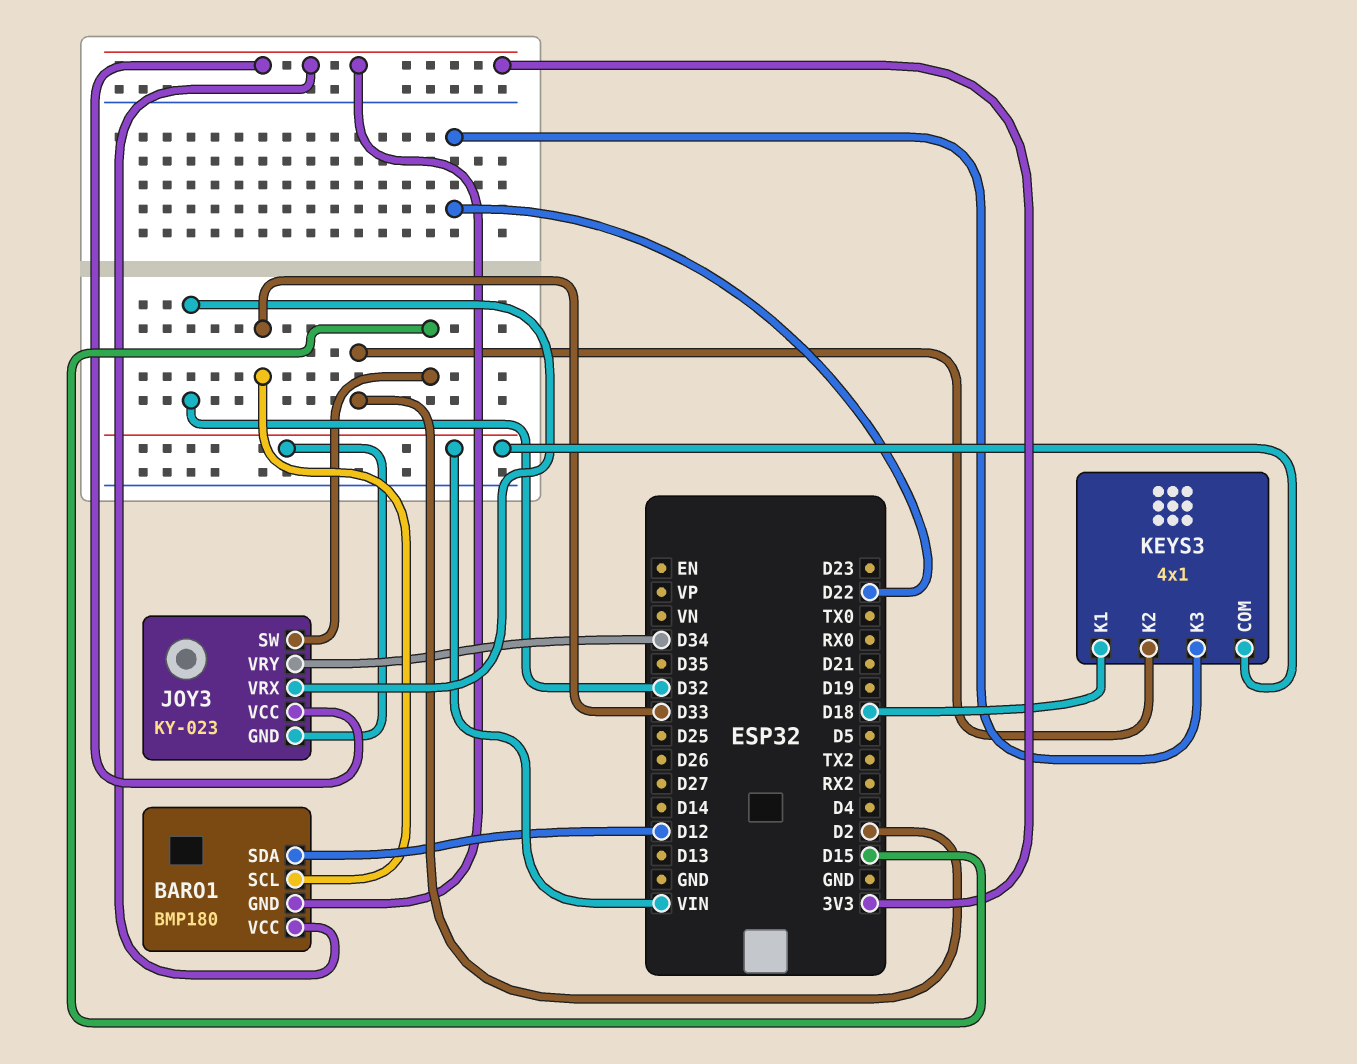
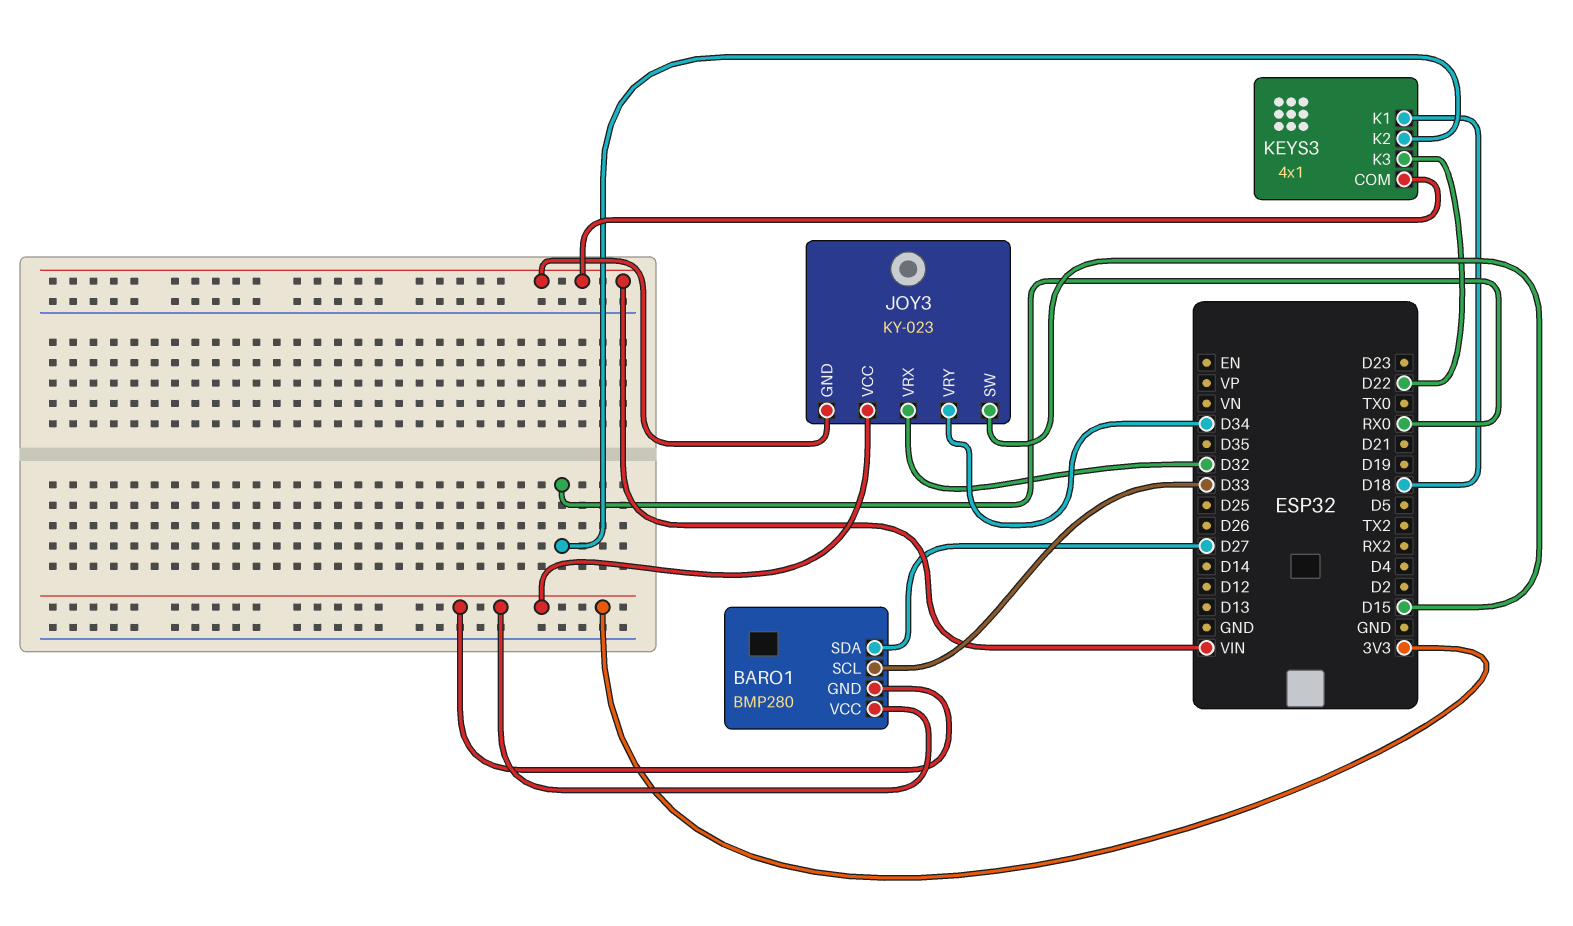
BARO1: BMP180 -> BMP280
BARO1 pin SDA: D12 -> D27
KEYS3 pin K2: D2 -> RX0

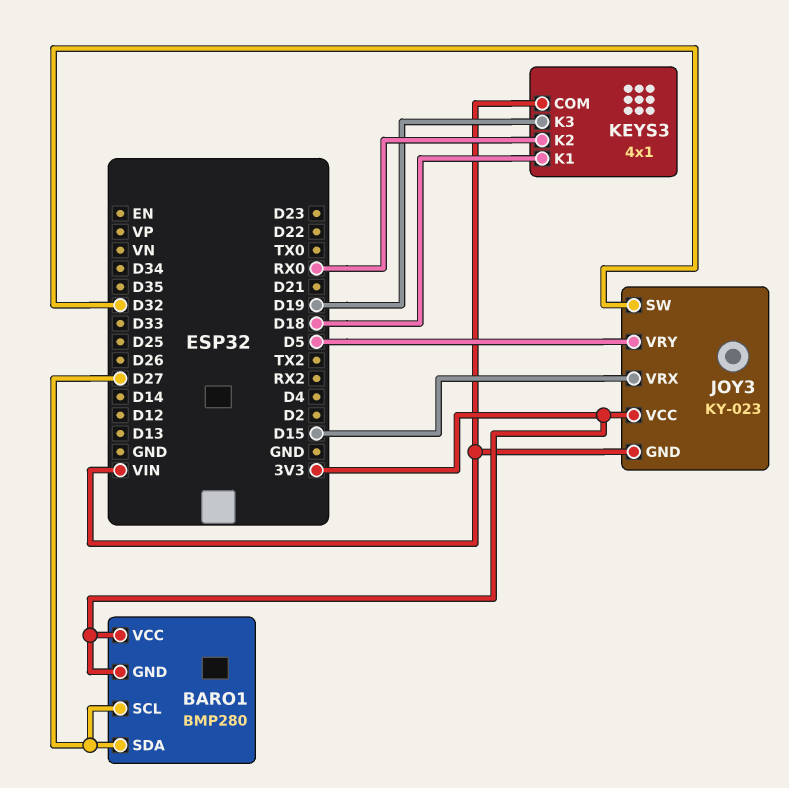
BARO1 pin SCL: D33 -> D27
JOY3 pin SW: D15 -> D32
JOY3 pin VRX: D32 -> D15
JOY3 pin VRY: D34 -> D5
KEYS3 pin K3: D22 -> D19

